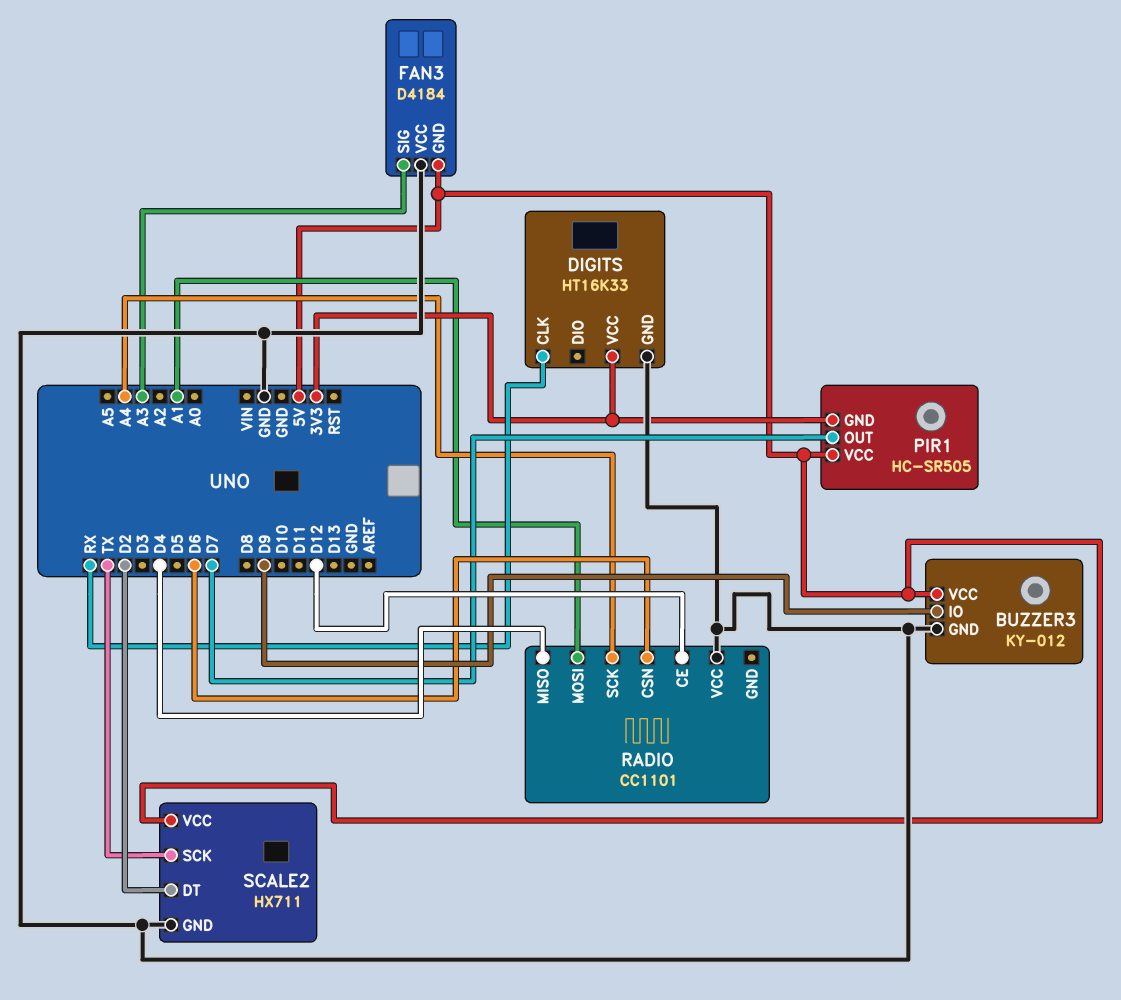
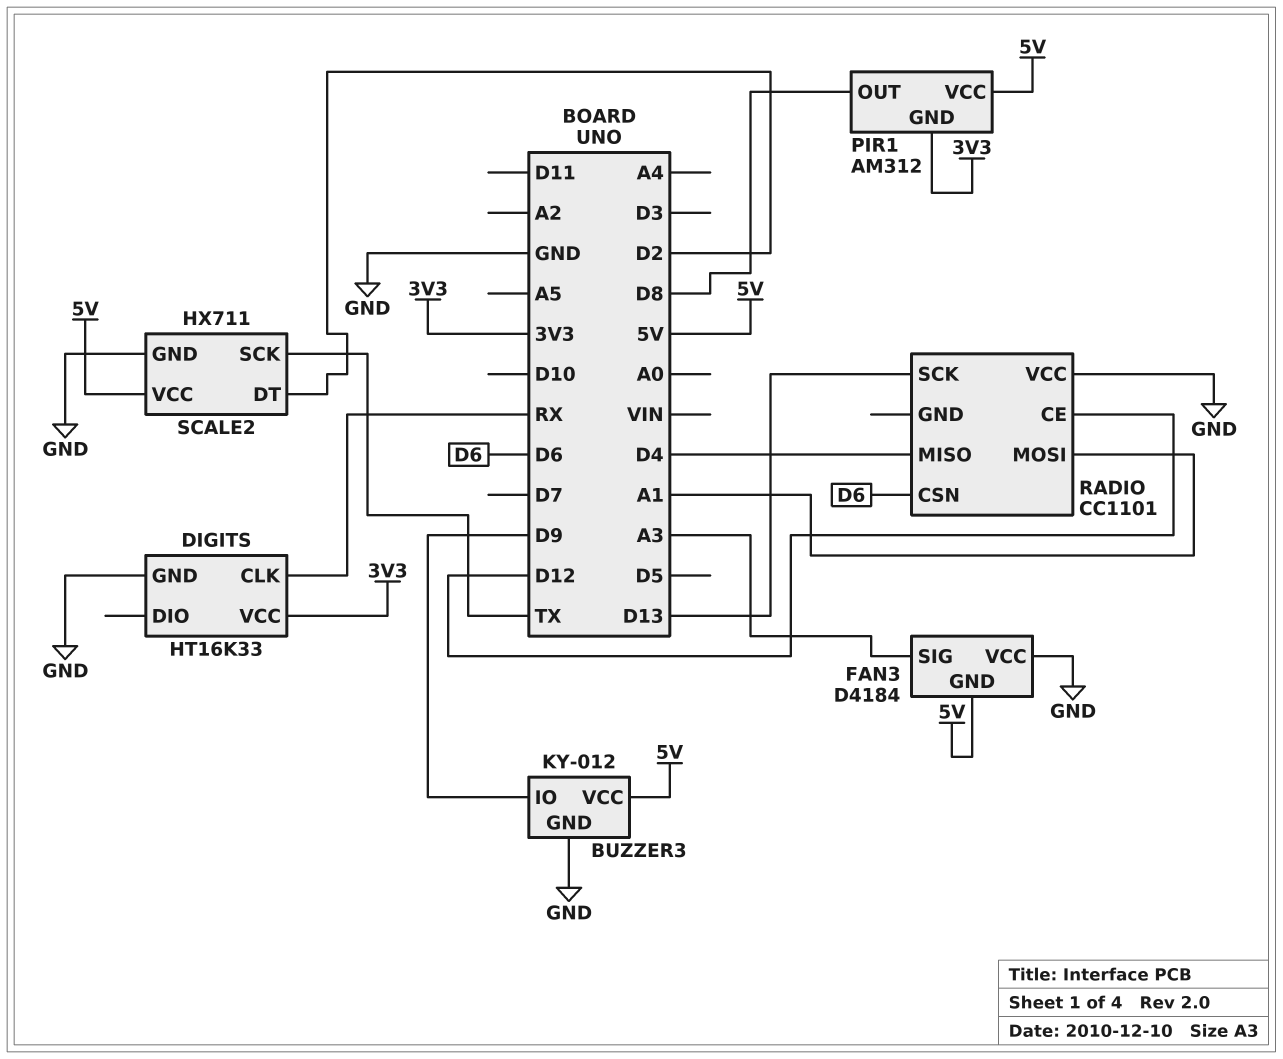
PIR1: HC-SR505 -> AM312
PIR1 pin OUT: D7 -> D8
RADIO pin SCK: A4 -> D13

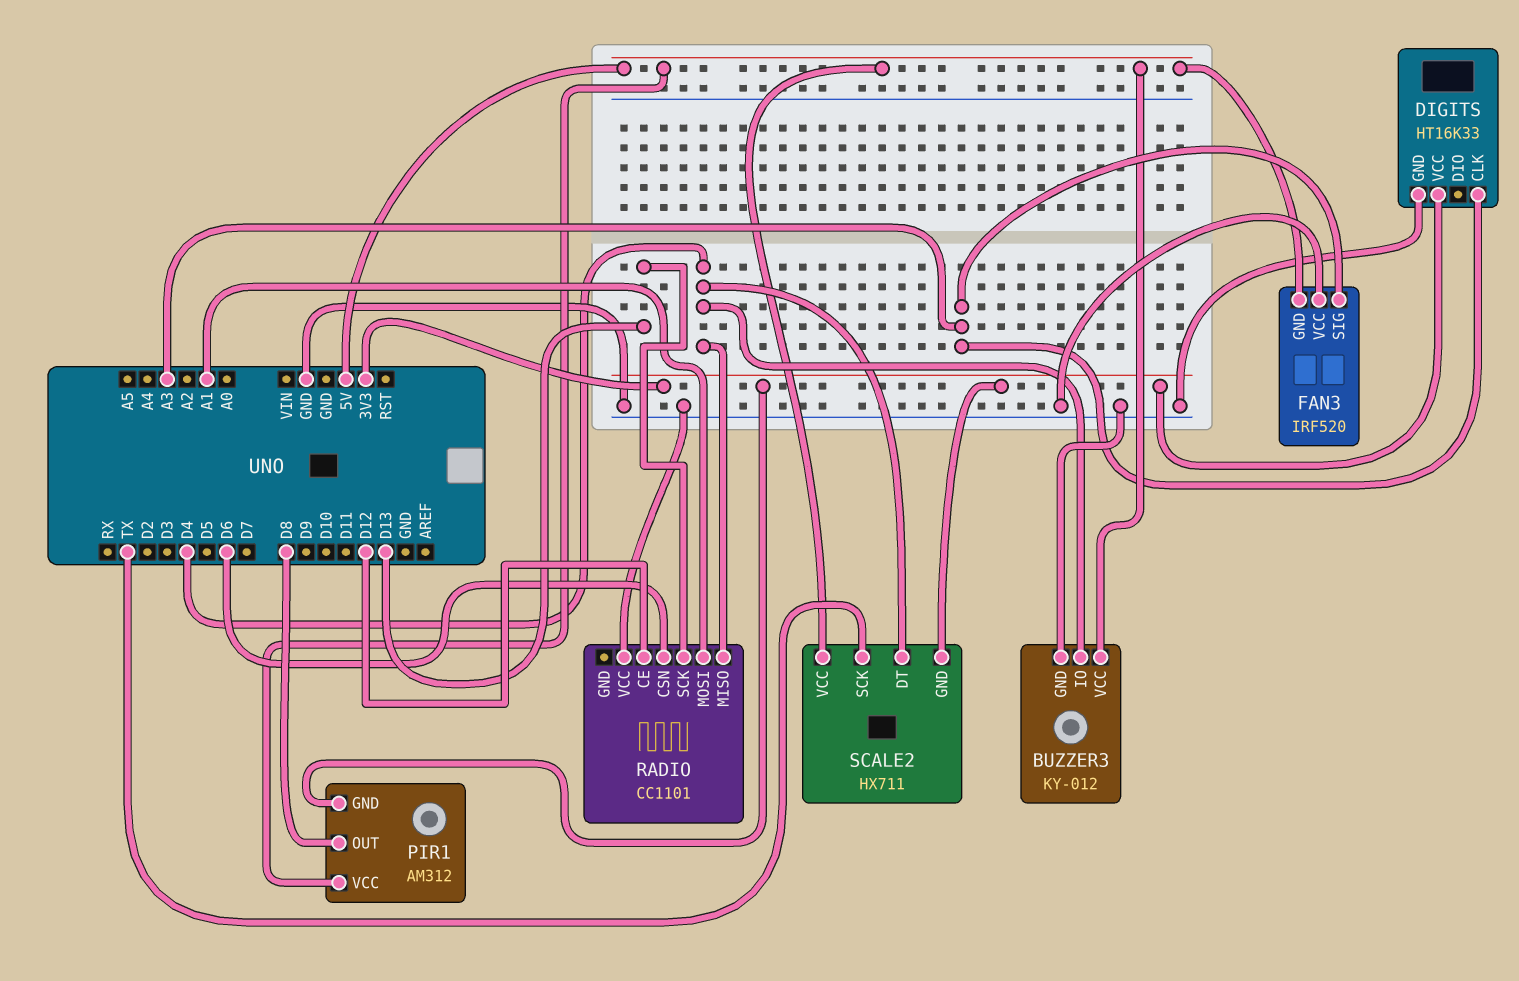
BUZZER3 pin IO: D9 -> D4
DIGITS pin CLK: RX -> A3
FAN3: D4184 -> IRF520
SCALE2 pin DT: D2 -> D4
SCALE2 pin GND: GND -> 3V3

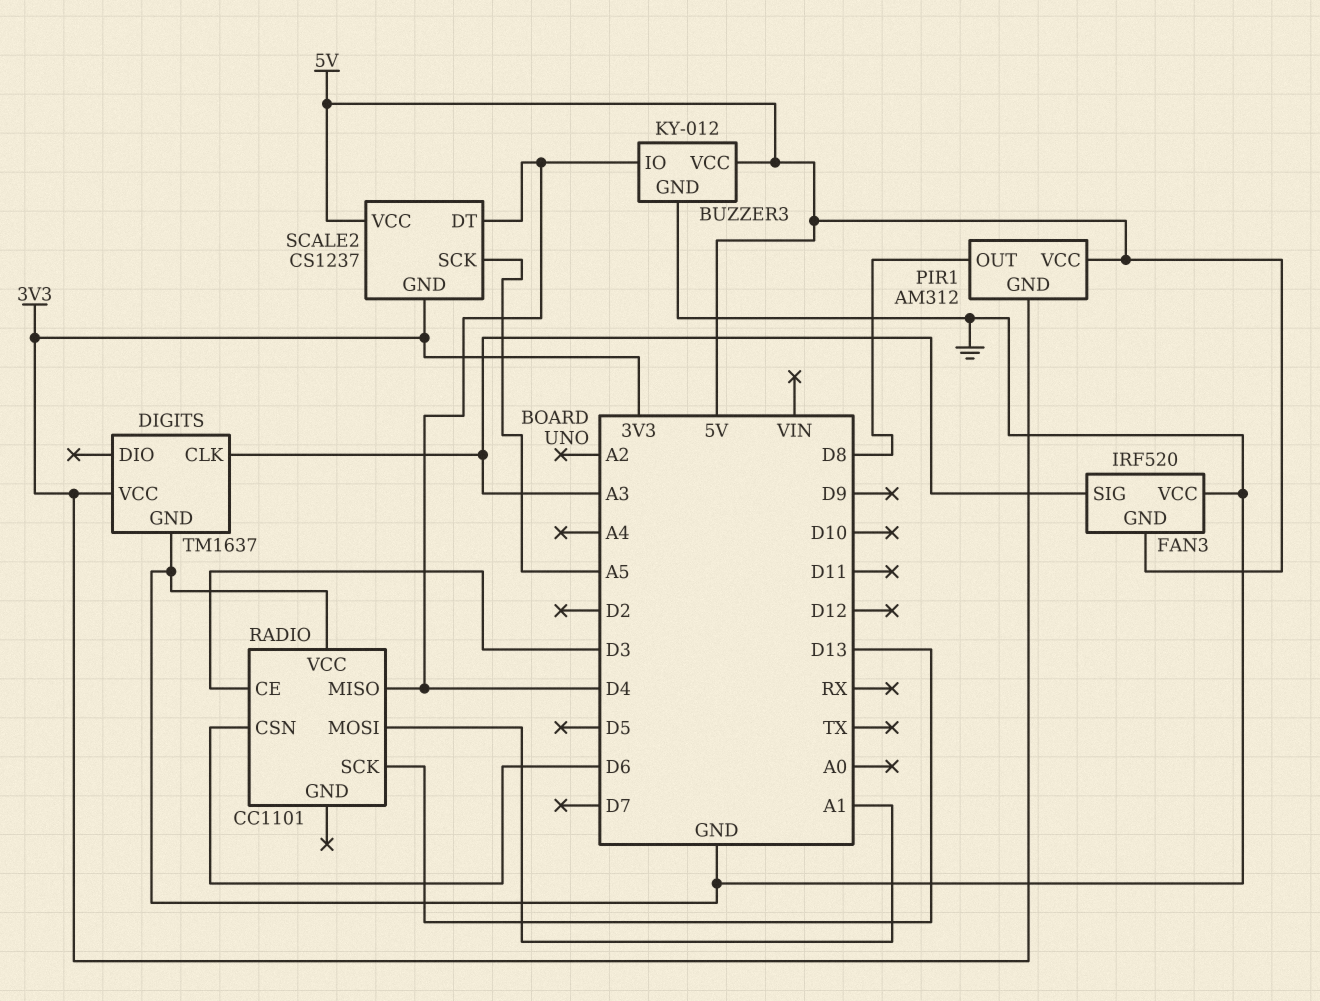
DIGITS: HT16K33 -> TM1637
RADIO pin CE: D12 -> D3
SCALE2: HX711 -> CS1237
SCALE2 pin SCK: TX -> A5

